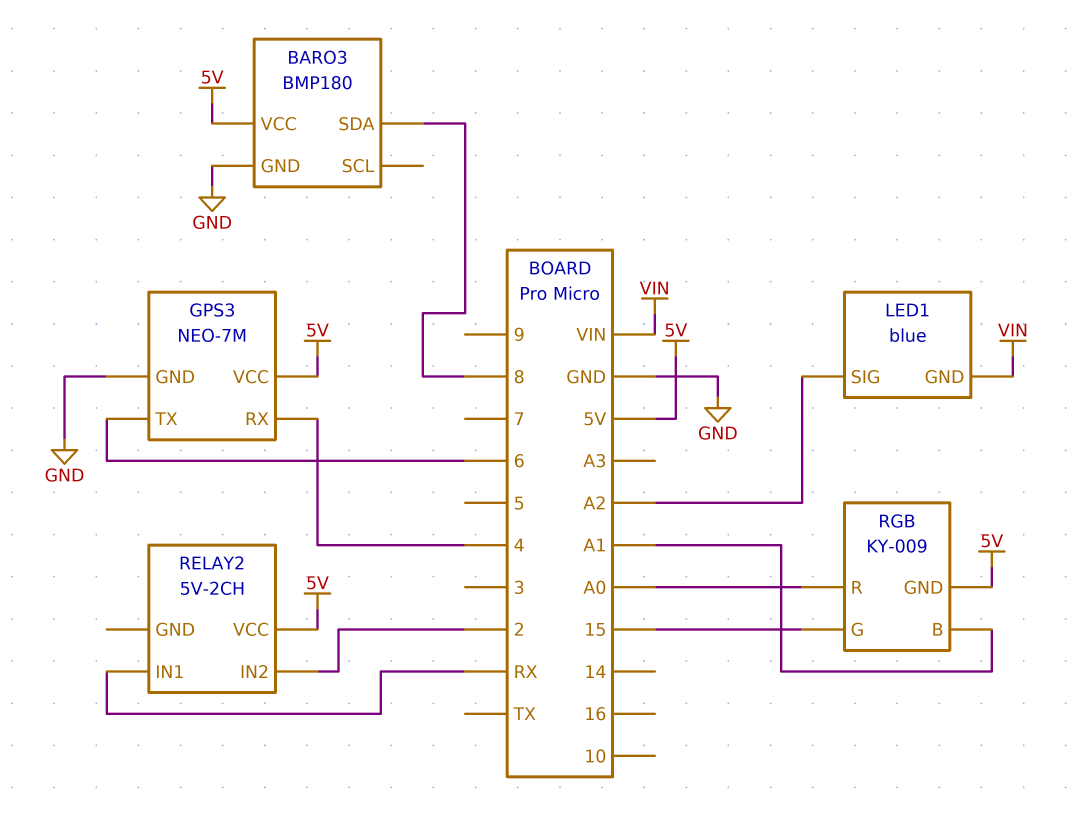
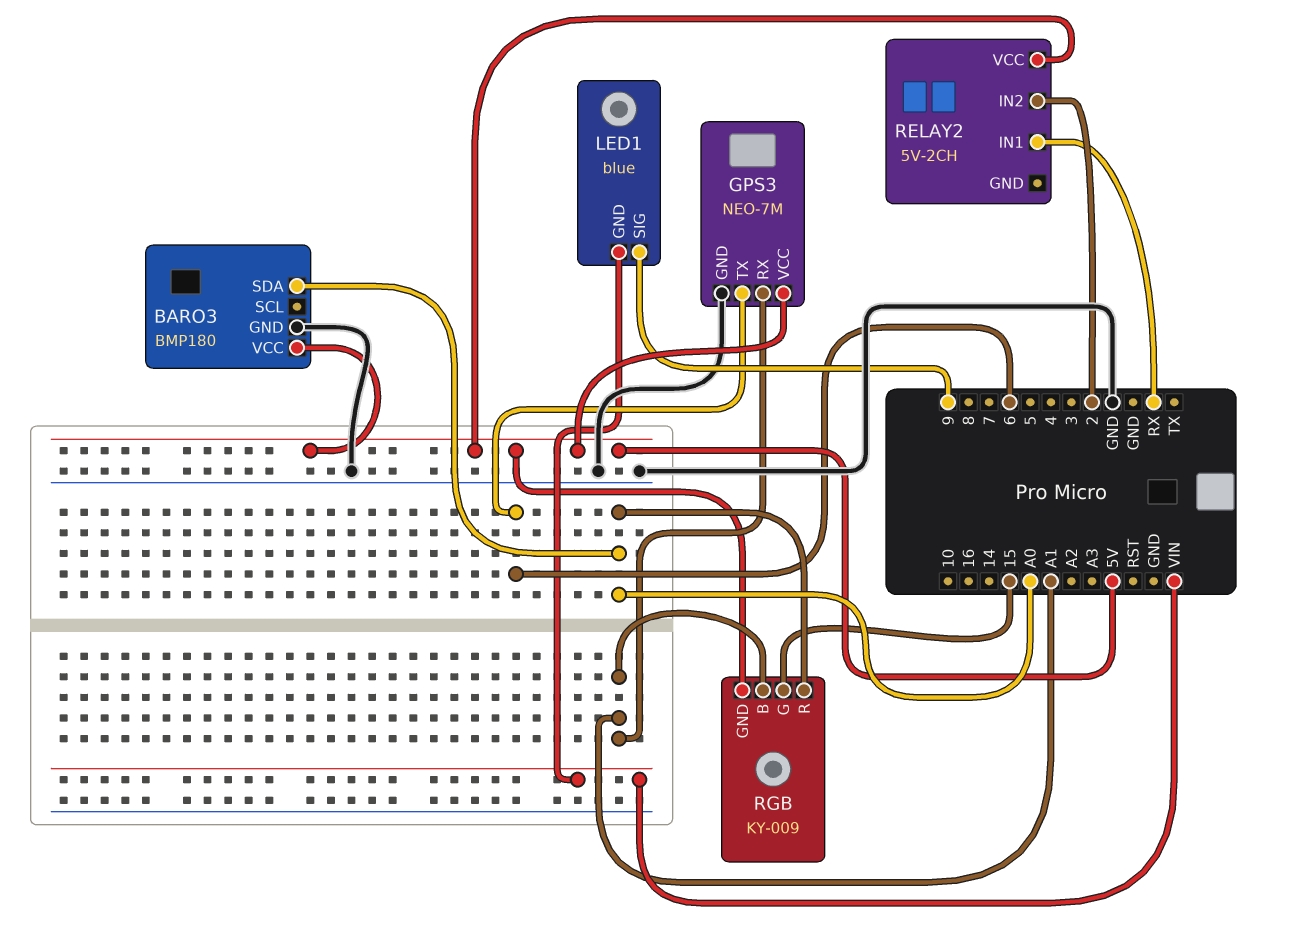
BARO3 pin SDA: 8 -> A0
GPS3 pin RX: 4 -> A1
LED1 pin SIG: A2 -> 9

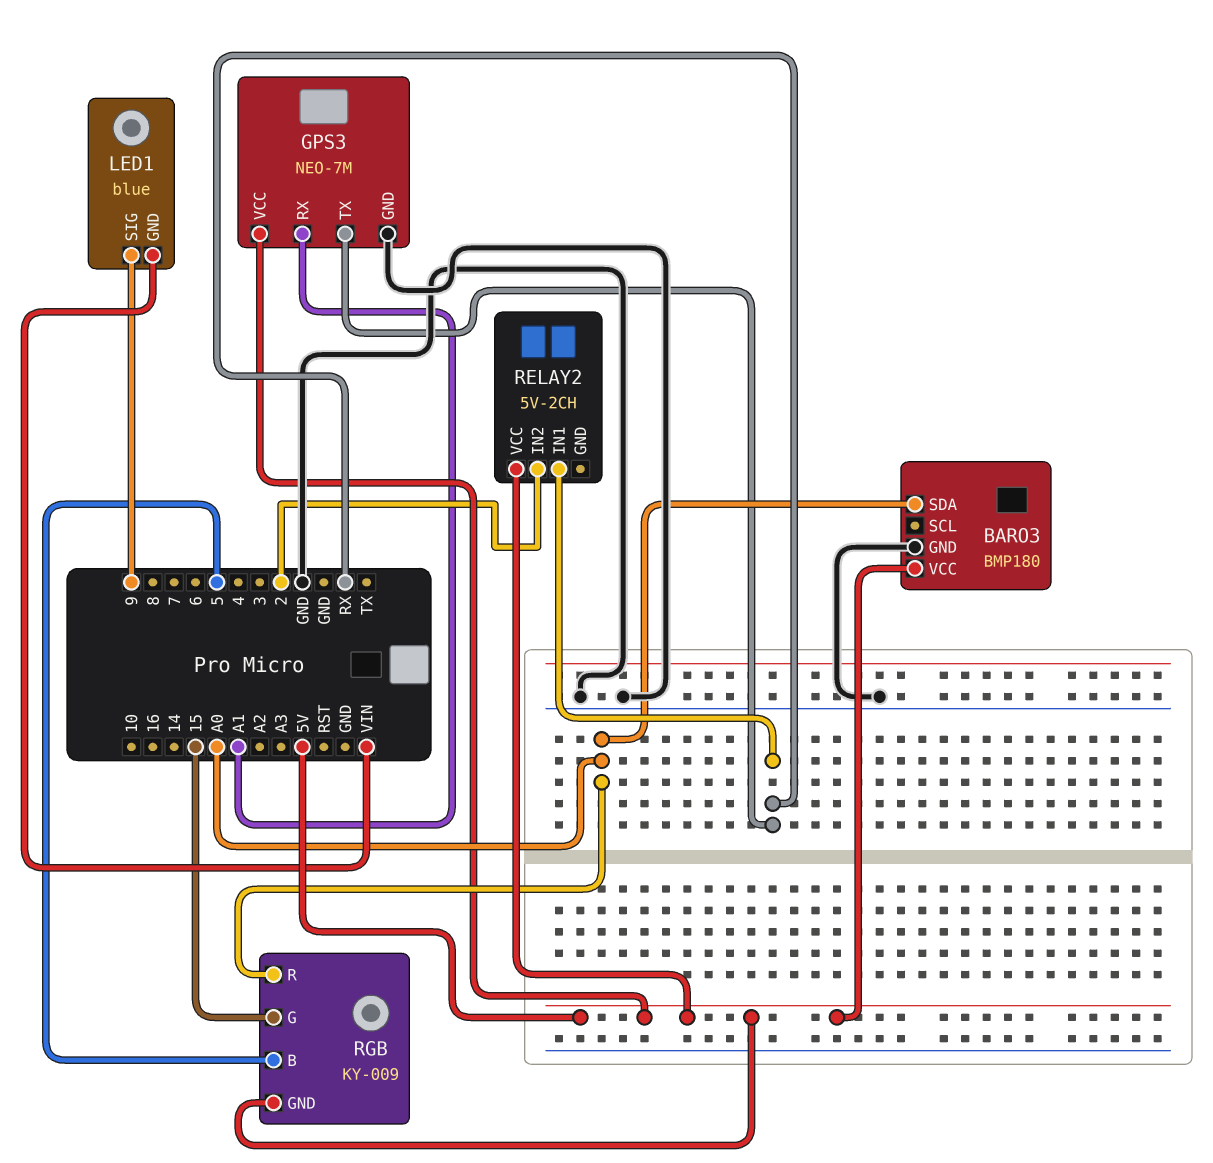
GPS3 pin TX: 6 -> RX
RGB pin B: A1 -> 5

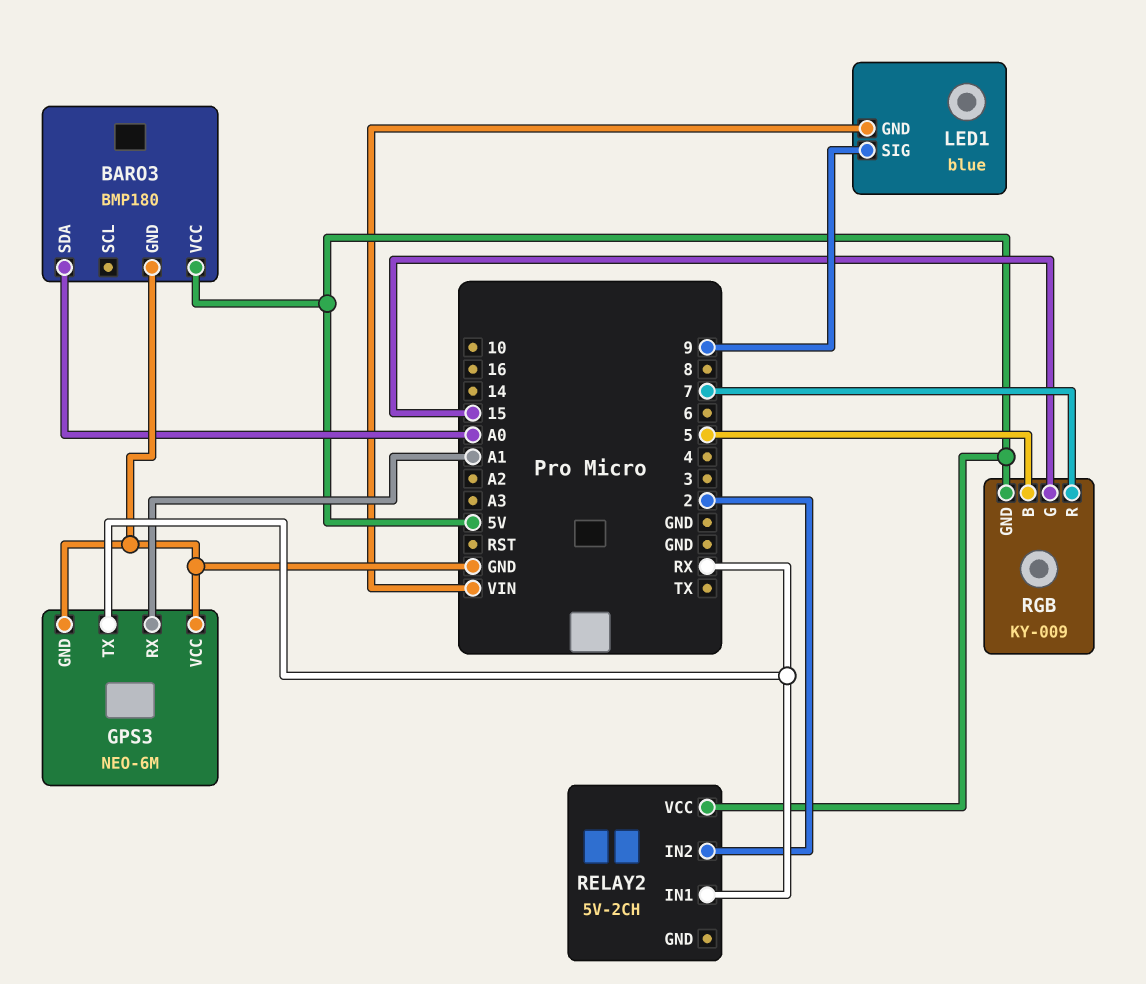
GPS3: NEO-7M -> NEO-6M
GPS3 pin VCC: 5V -> GND
RGB pin R: A0 -> 7

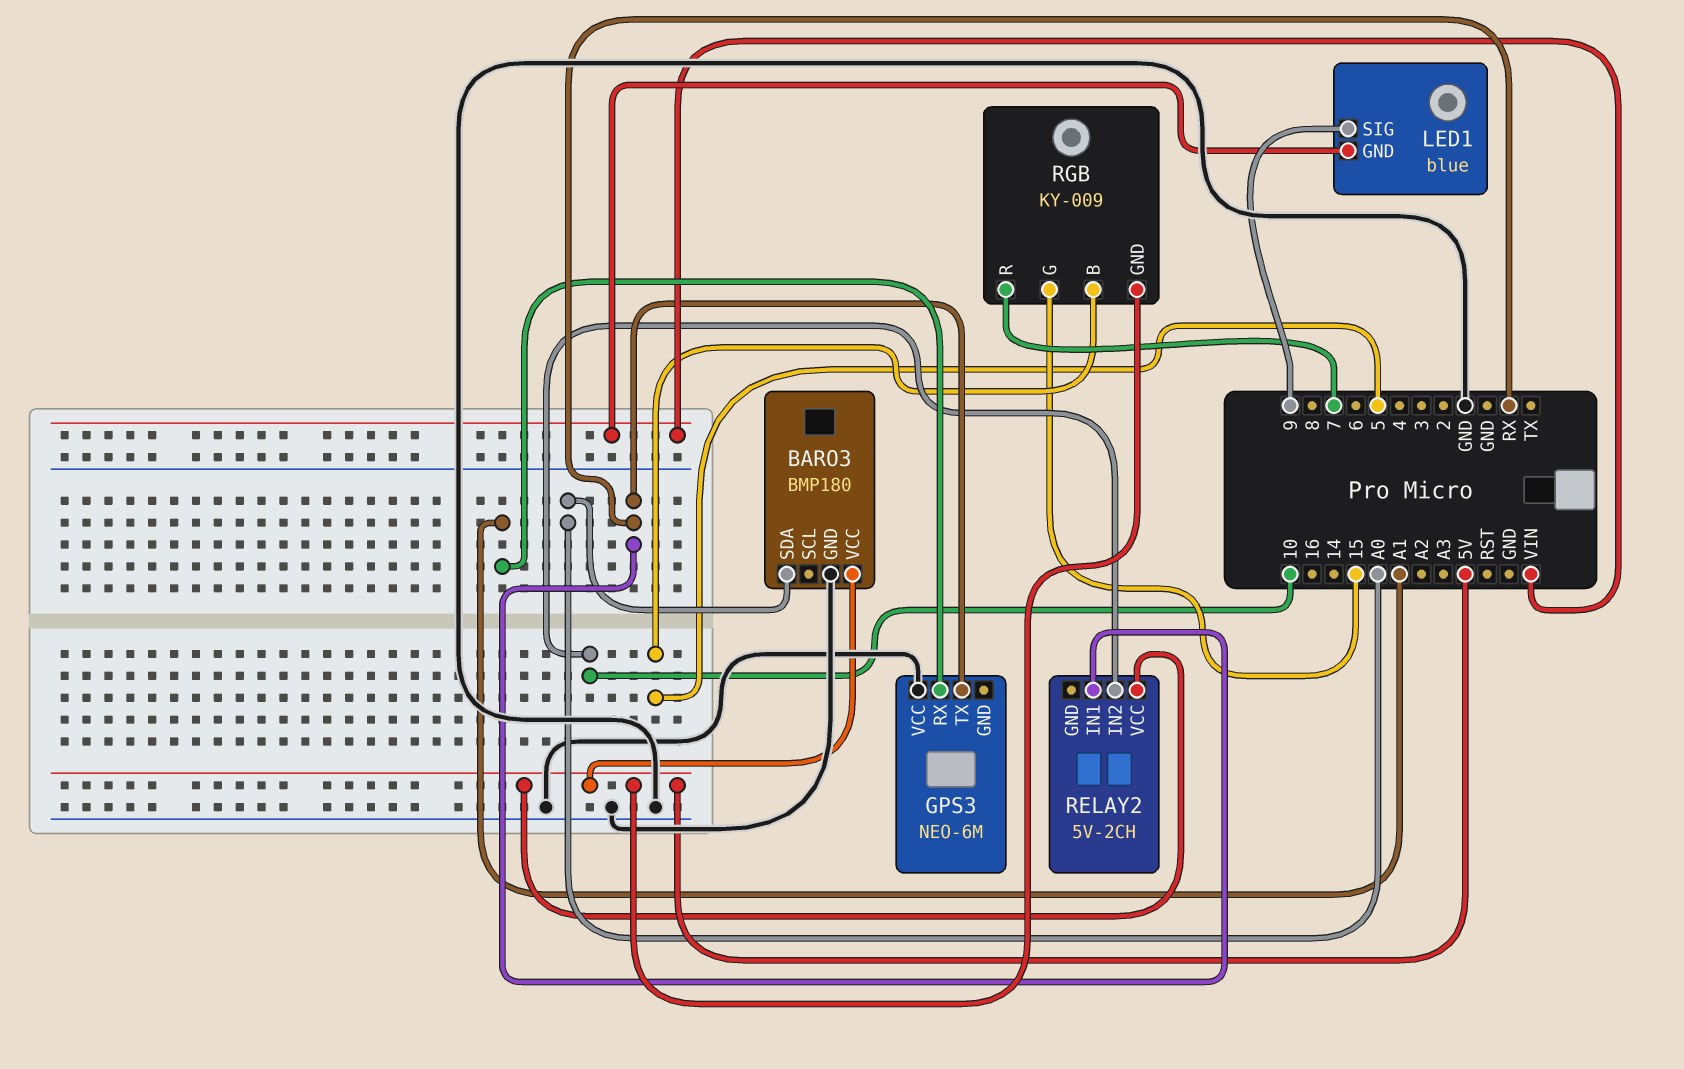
GPS3 pin GND: GND -> none
RELAY2 pin IN2: 2 -> 10

